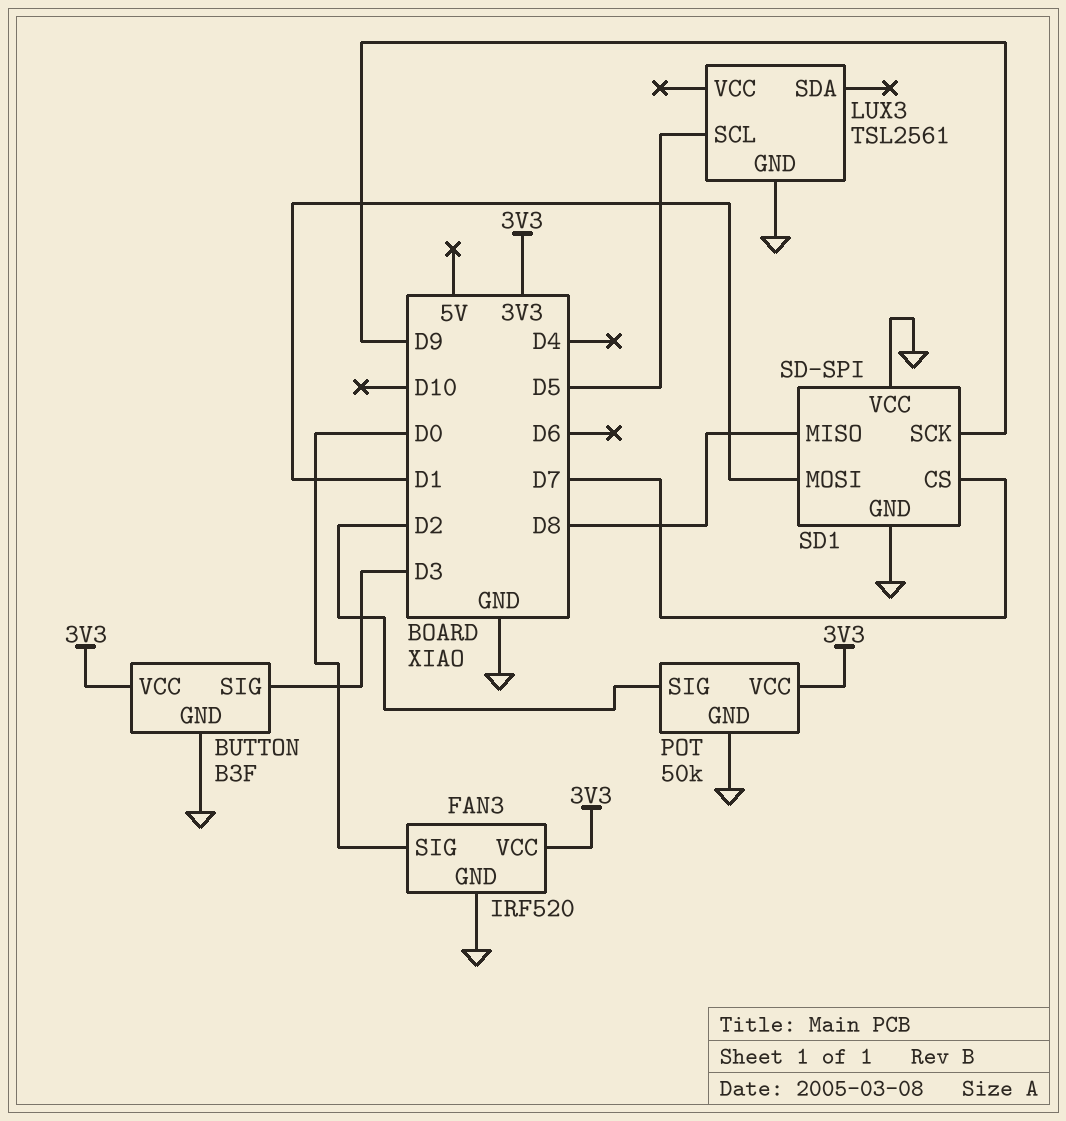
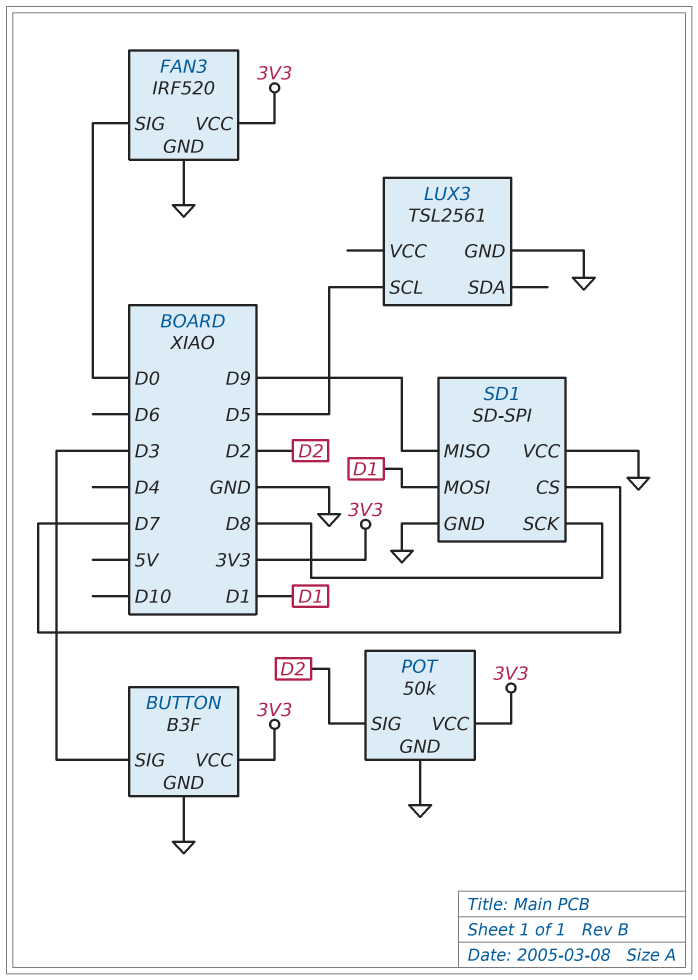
SD1 pin MISO: D8 -> D9
SD1 pin SCK: D9 -> D8

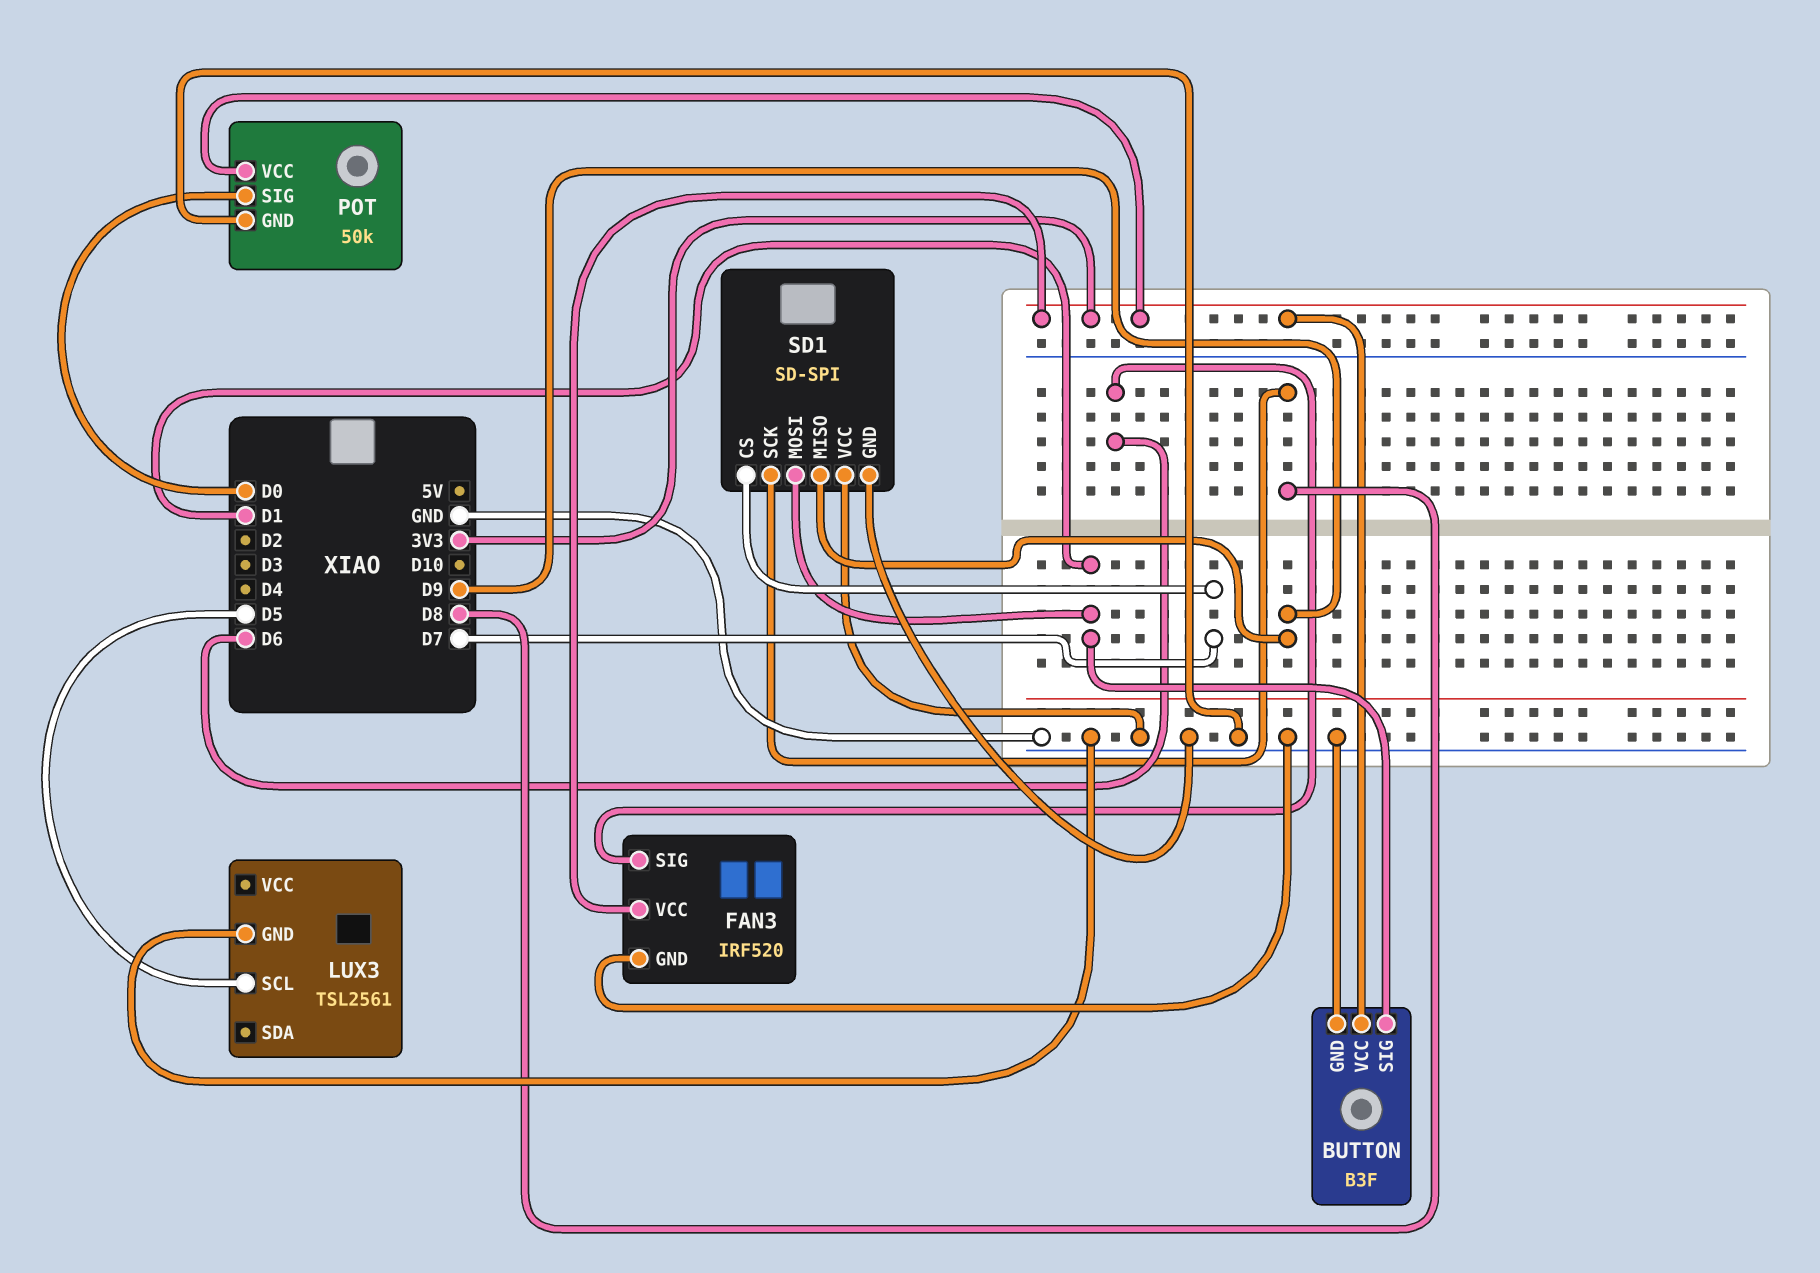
BUTTON pin SIG: D3 -> D1
FAN3 pin SIG: D0 -> D6
POT pin SIG: D2 -> D0

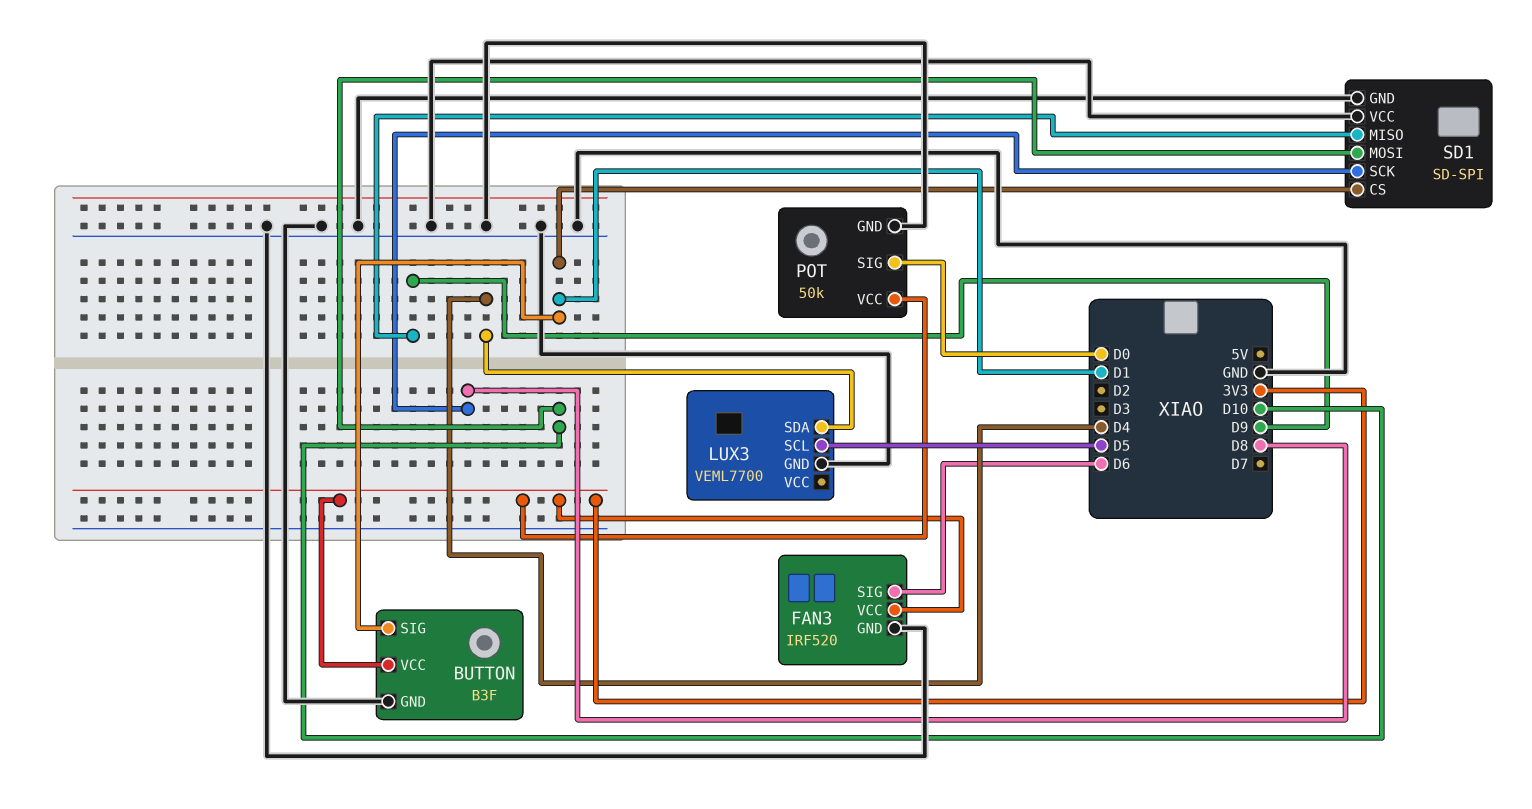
LUX3: TSL2561 -> VEML7700
LUX3 pin SDA: none -> D4
SD1 pin CS: D7 -> D1
SD1 pin MOSI: D1 -> D10

